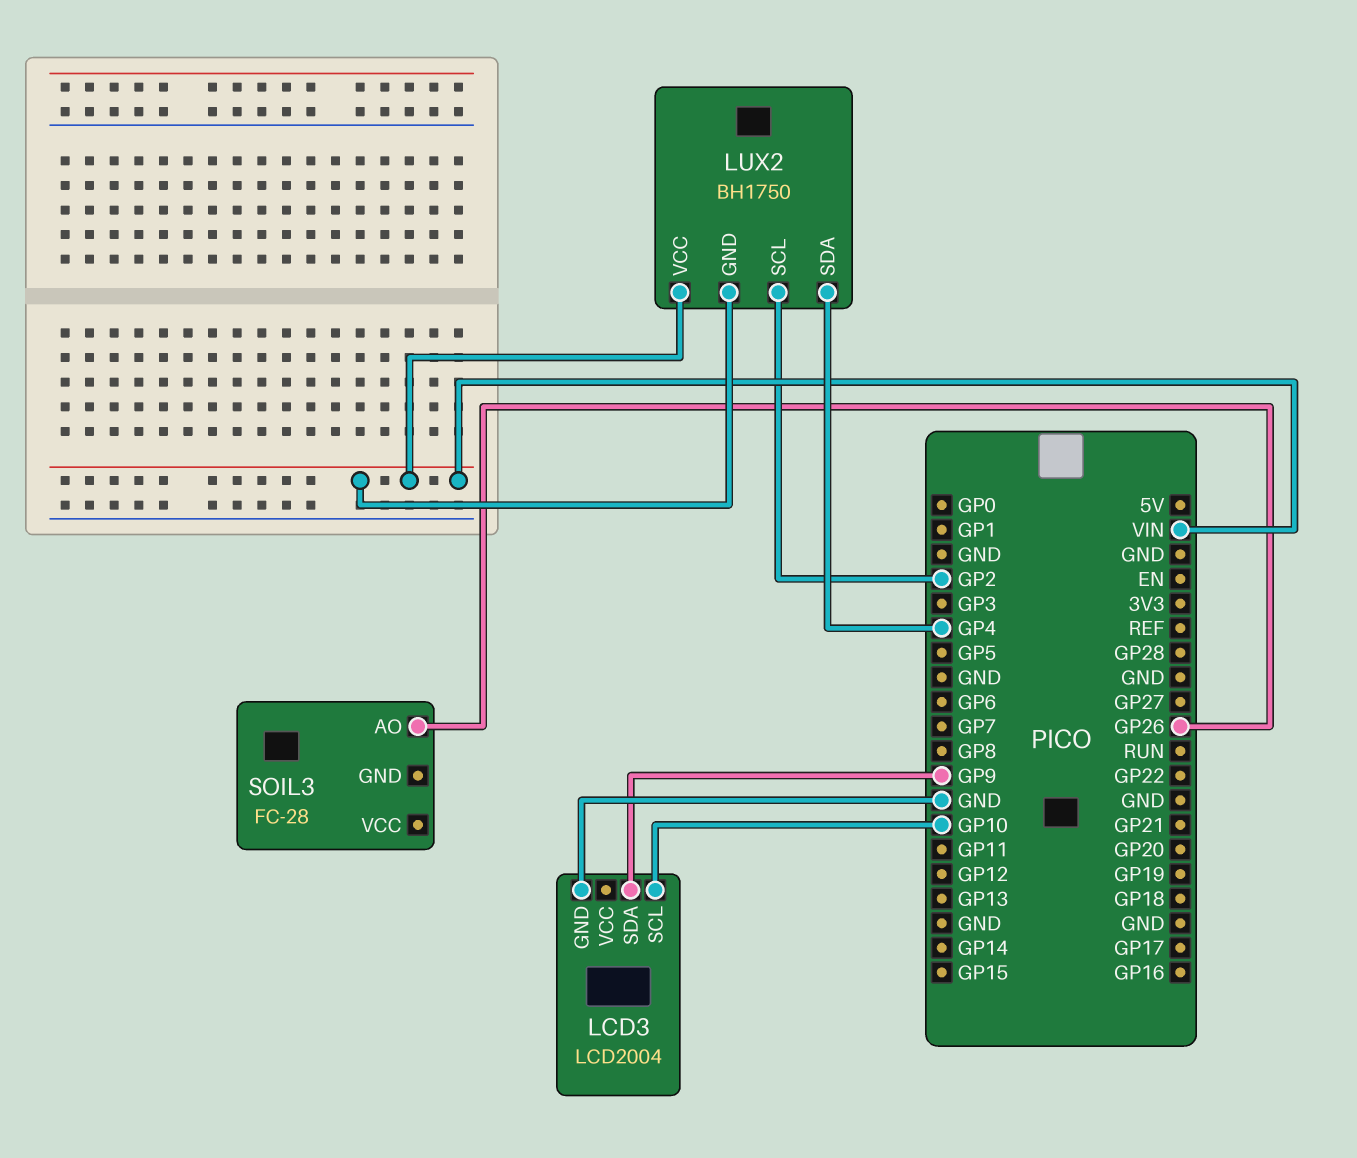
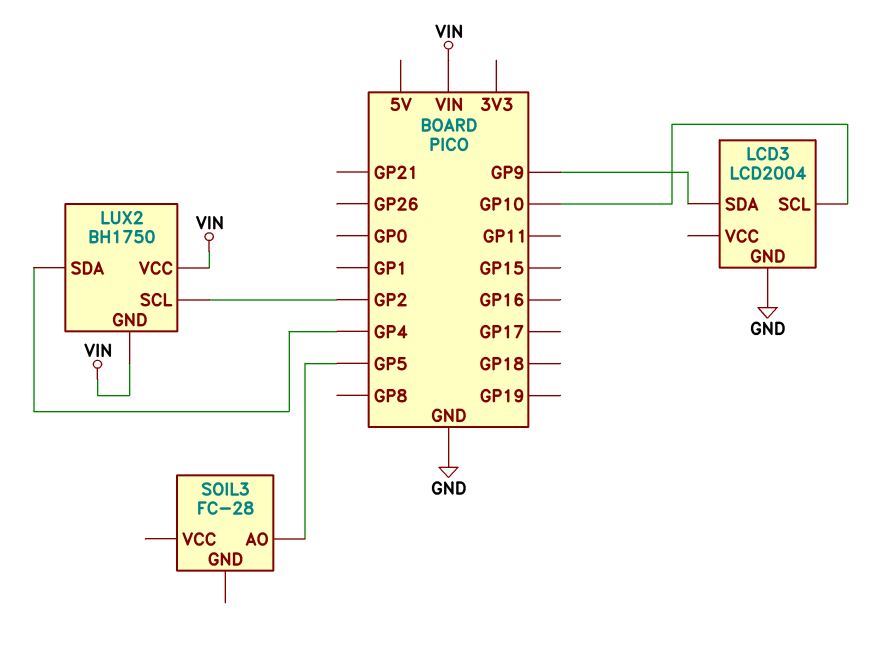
SOIL3 pin AO: GP26 -> GP5

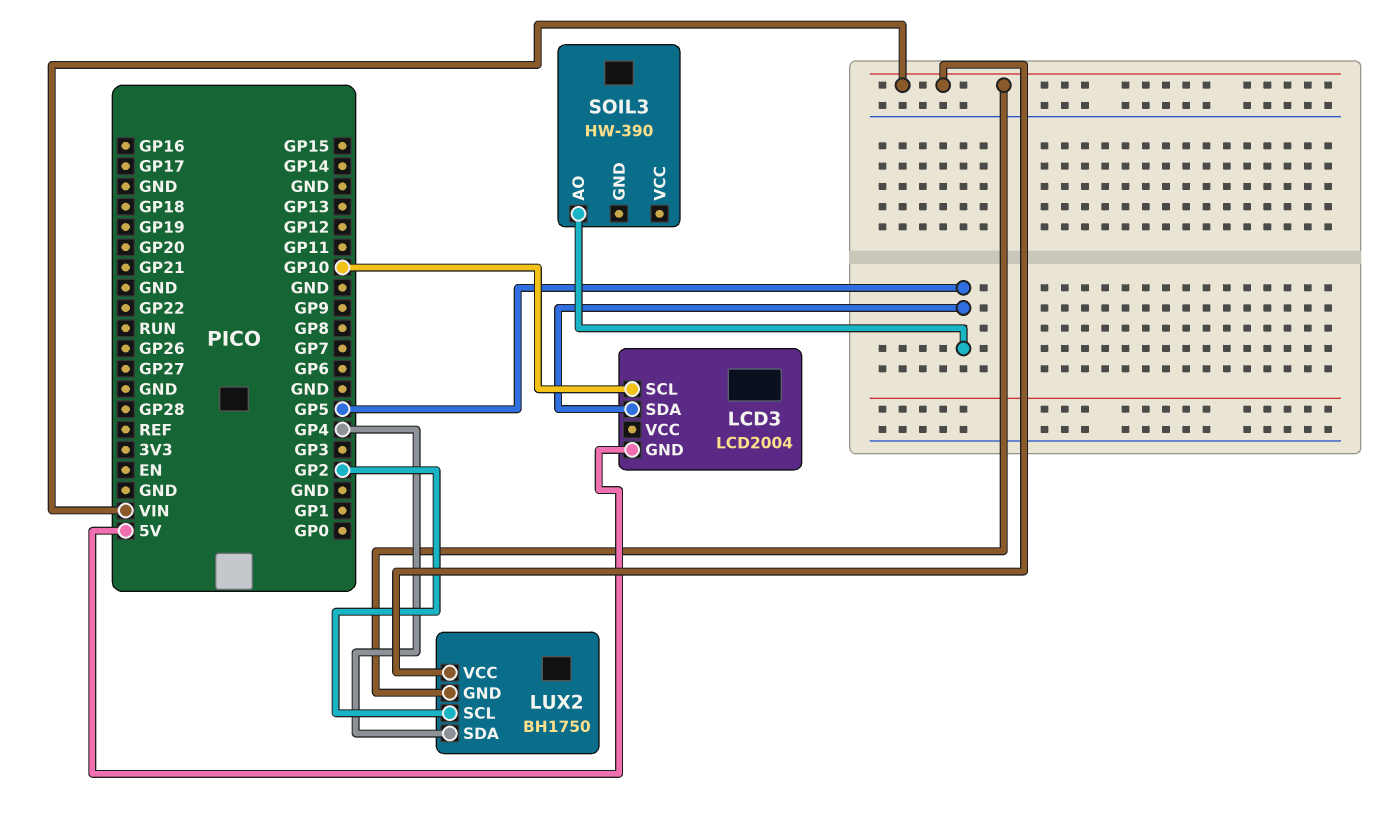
LCD3 pin GND: GND -> 5V
LCD3 pin SDA: GP9 -> GP5
SOIL3: FC-28 -> HW-390

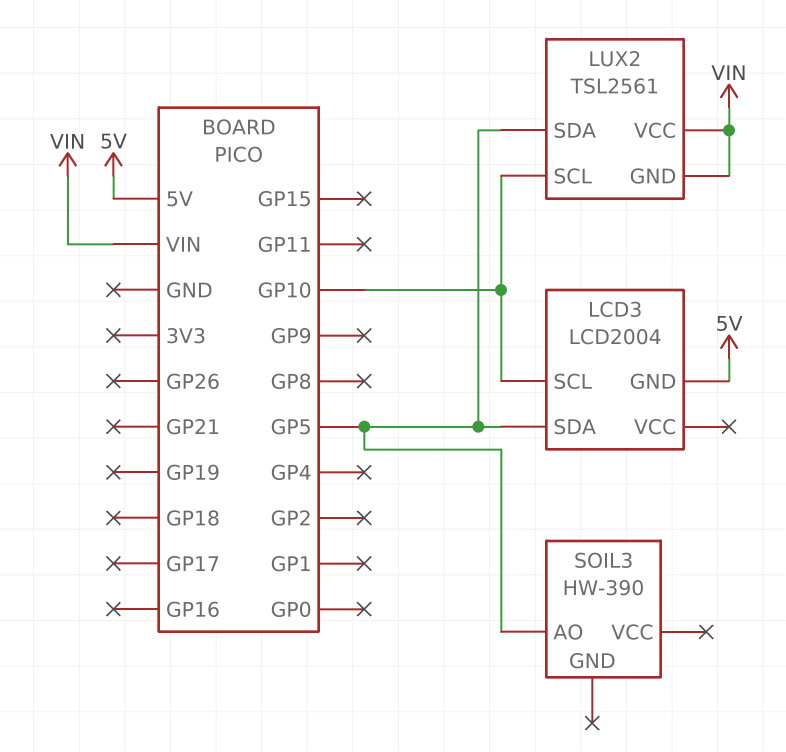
LUX2: BH1750 -> TSL2561
LUX2 pin SCL: GP2 -> GP10
LUX2 pin SDA: GP4 -> GP5

